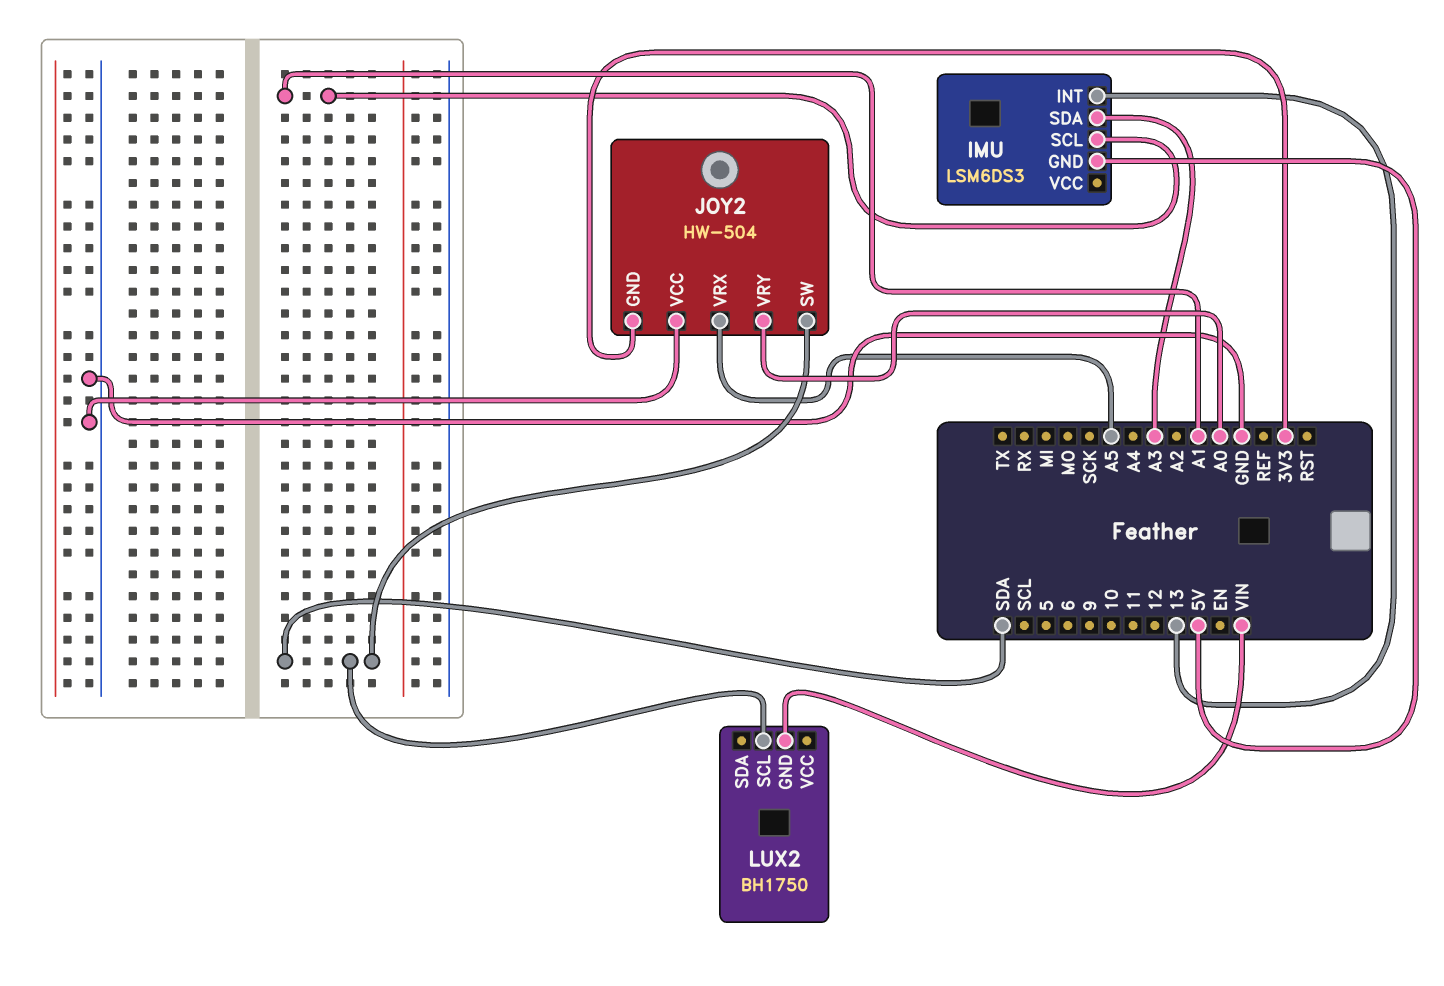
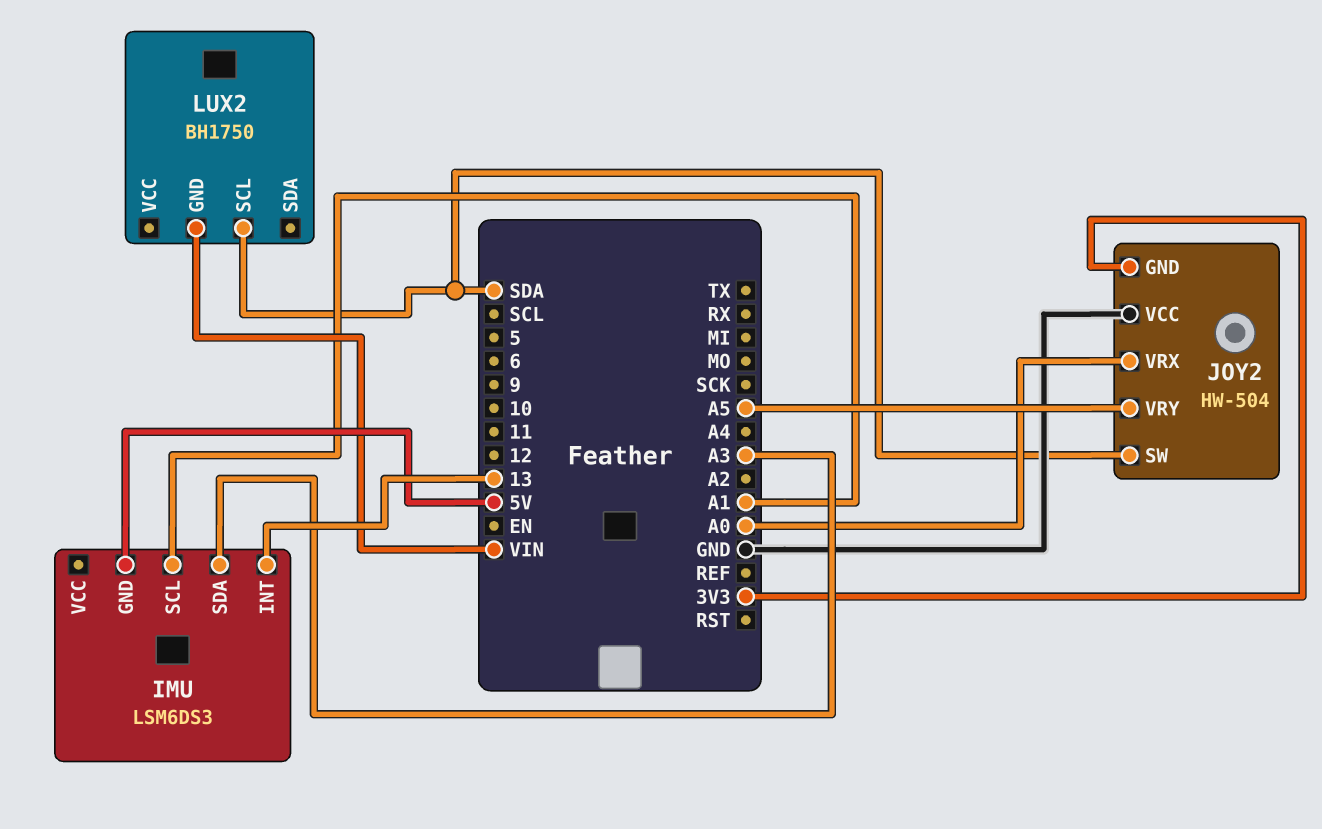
JOY2 pin VRX: A5 -> A0
JOY2 pin VRY: A0 -> A5

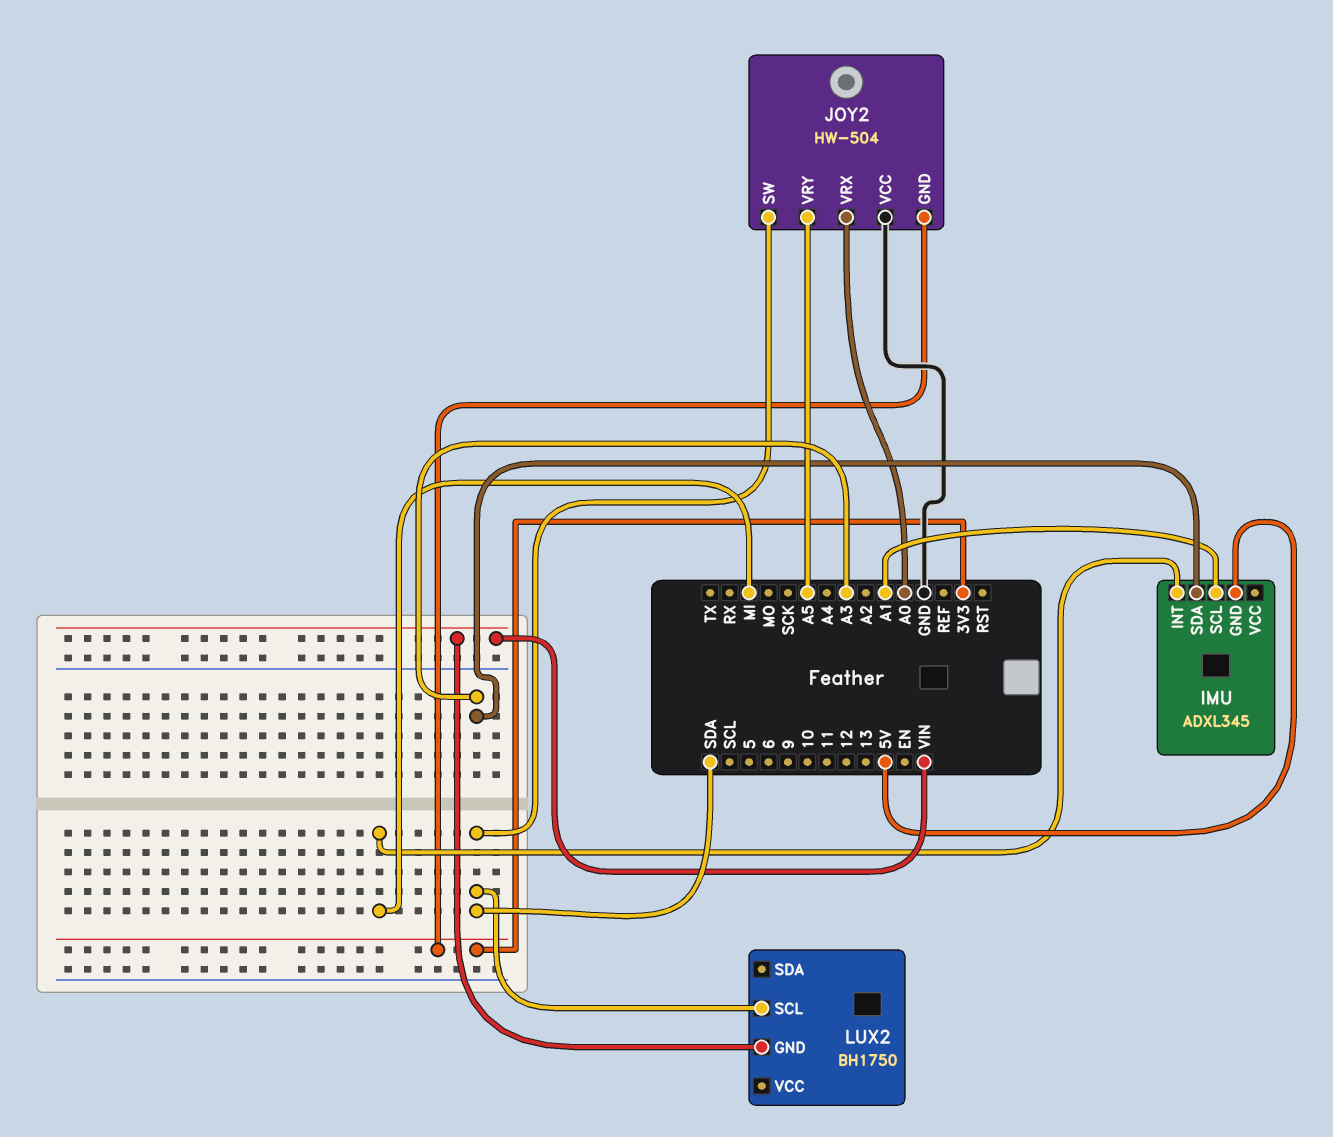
IMU: LSM6DS3 -> ADXL345
IMU pin INT: 13 -> MI

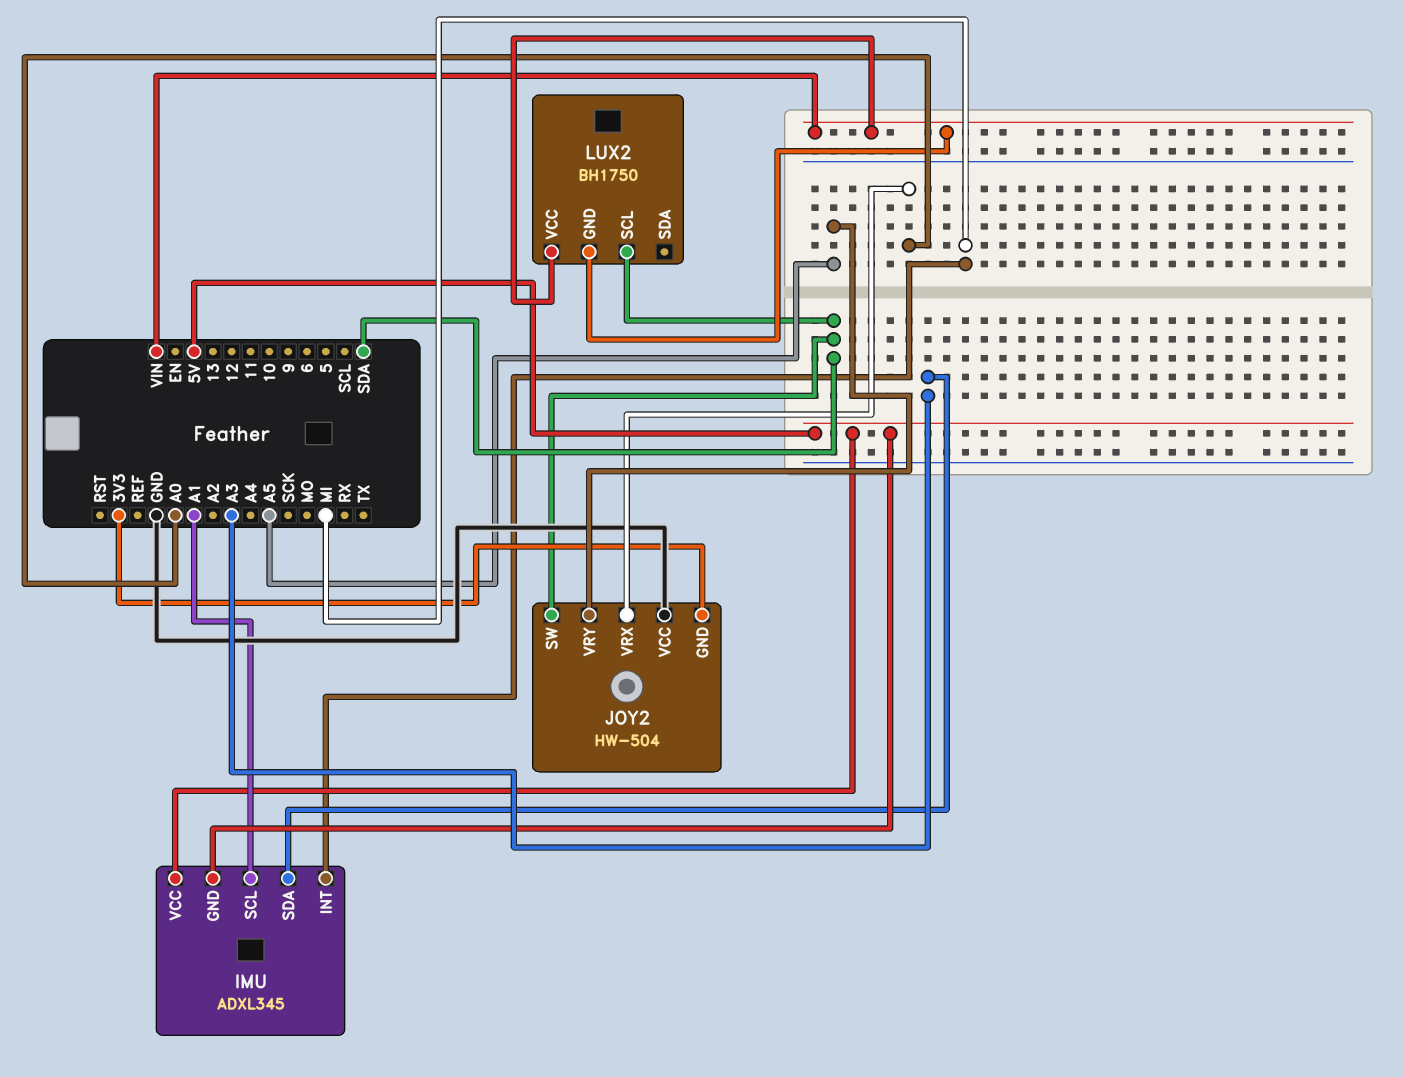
IMU pin VCC: none -> 5V
LUX2 pin VCC: none -> VIN

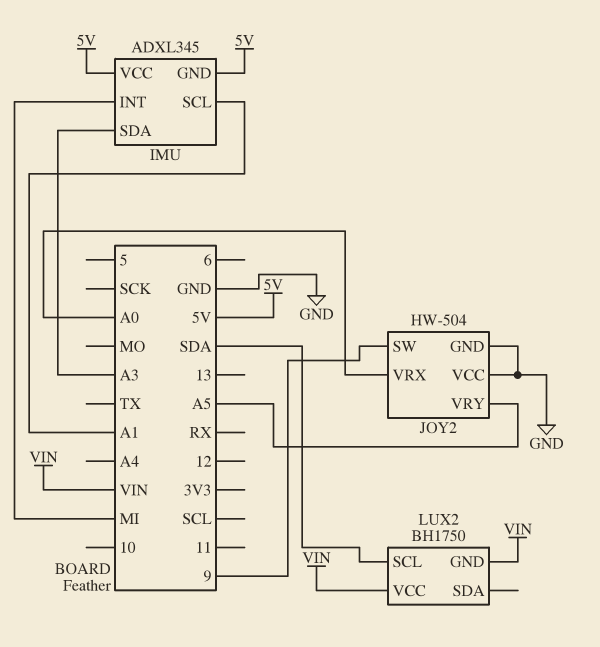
JOY2 pin GND: 3V3 -> GND
JOY2 pin SW: SDA -> 9

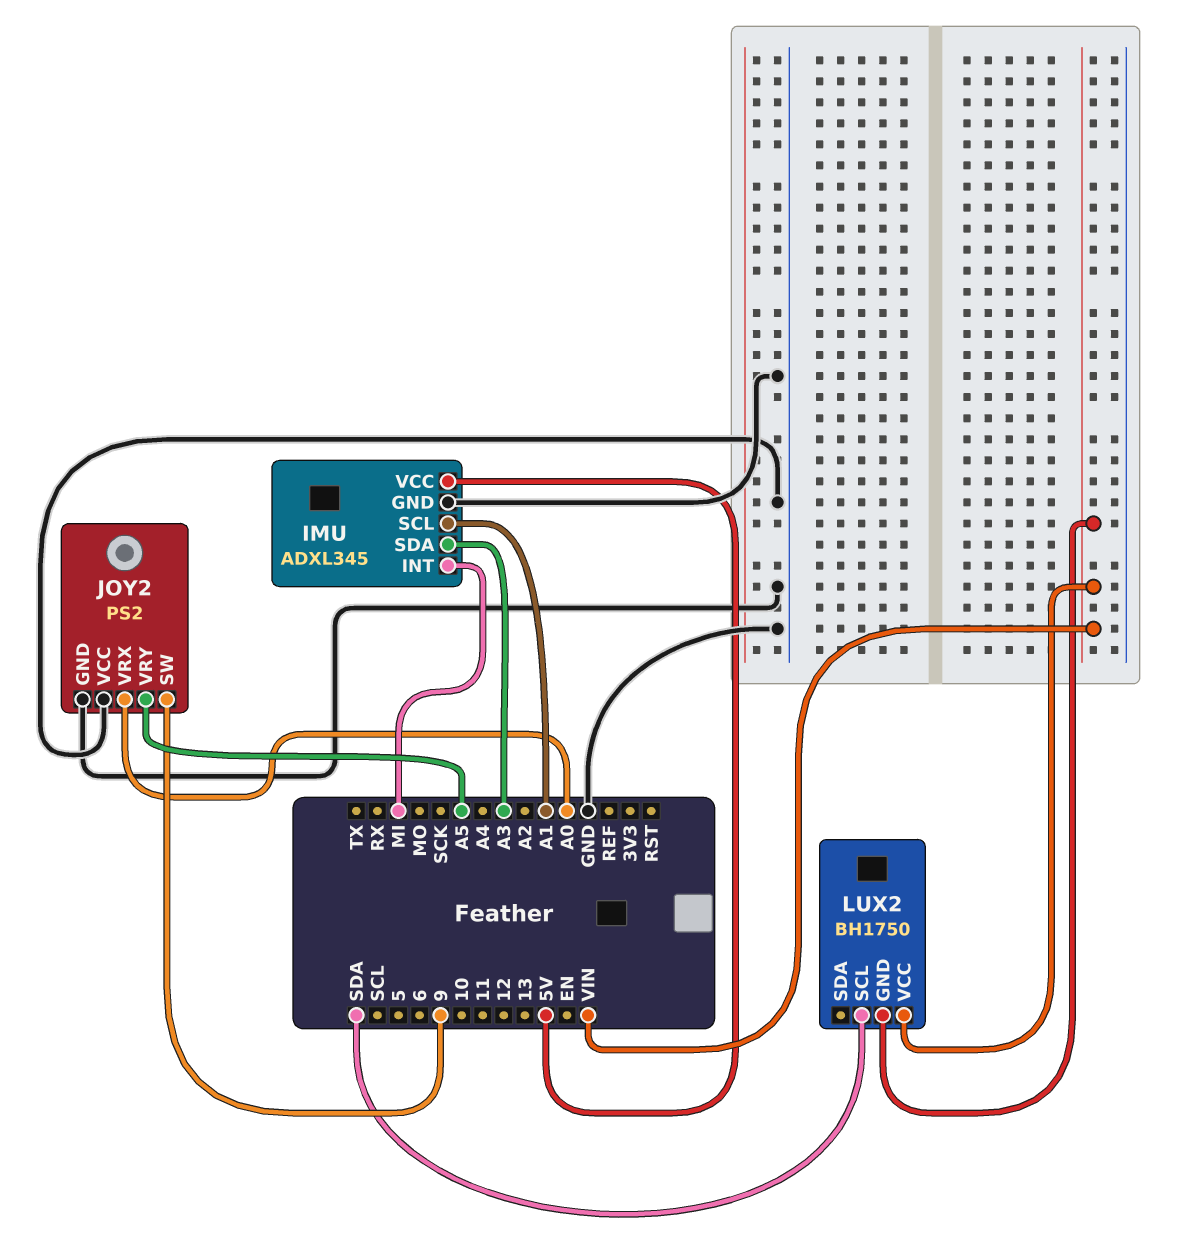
IMU pin GND: 5V -> GND
JOY2: HW-504 -> PS2

